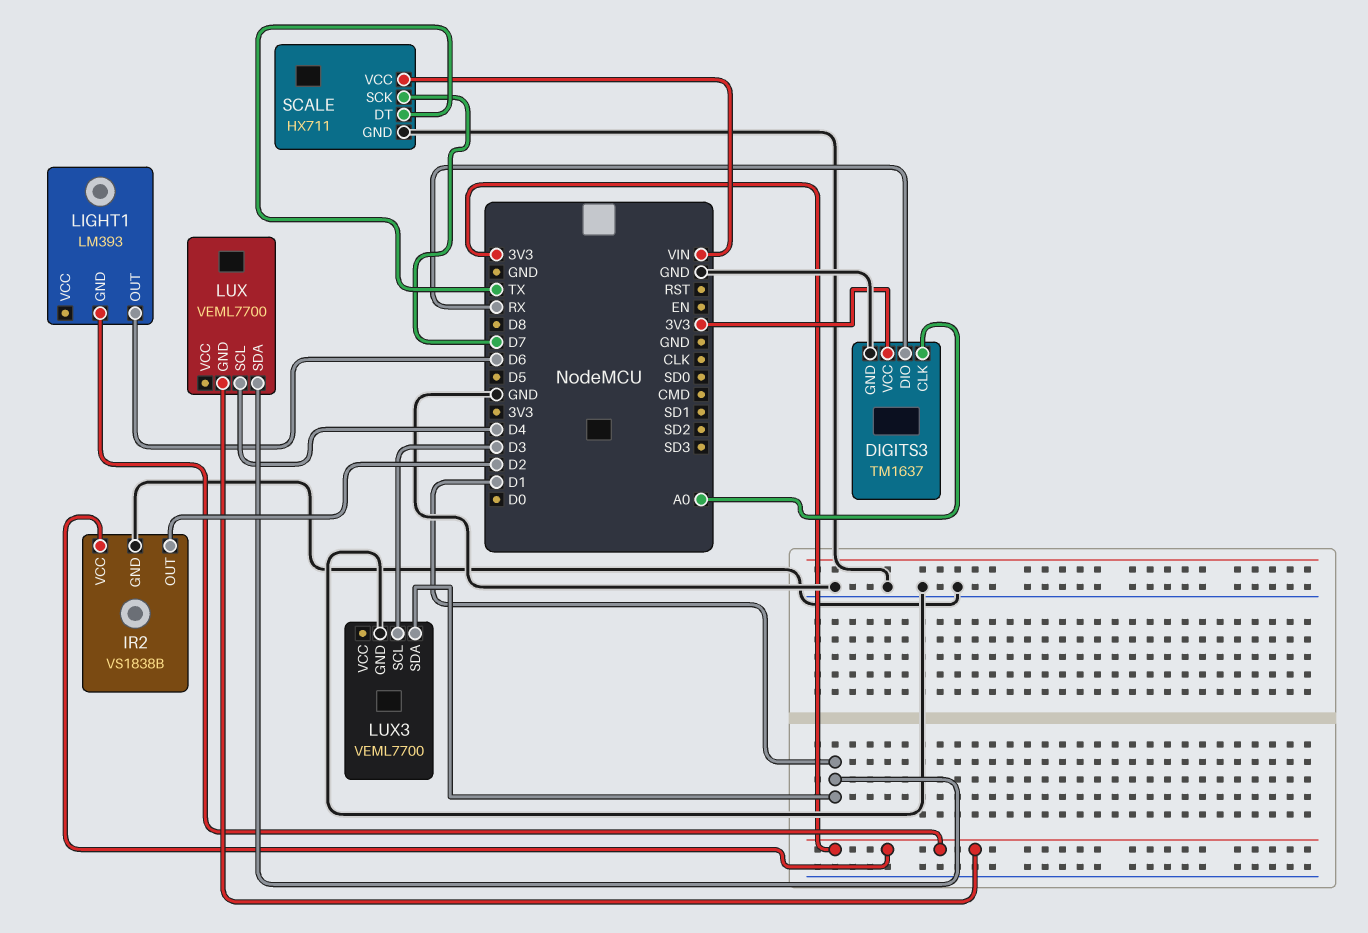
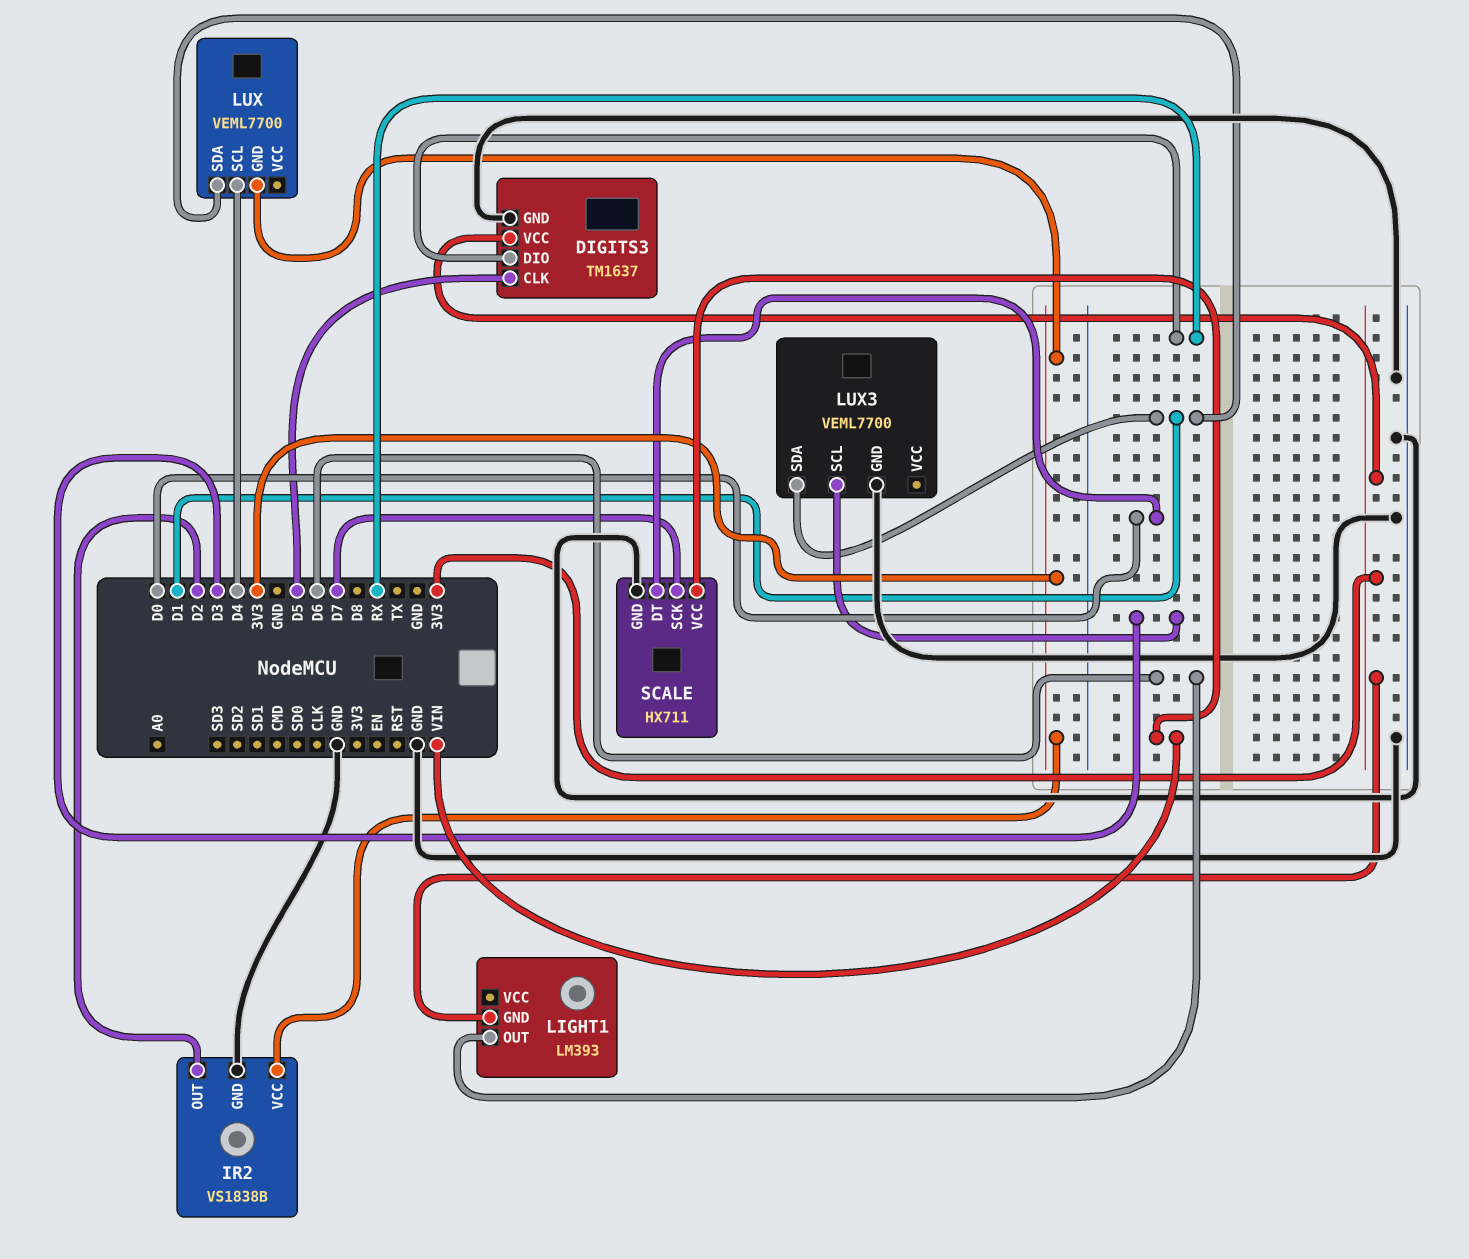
DIGITS3 pin CLK: A0 -> D5
SCALE pin DT: TX -> D0

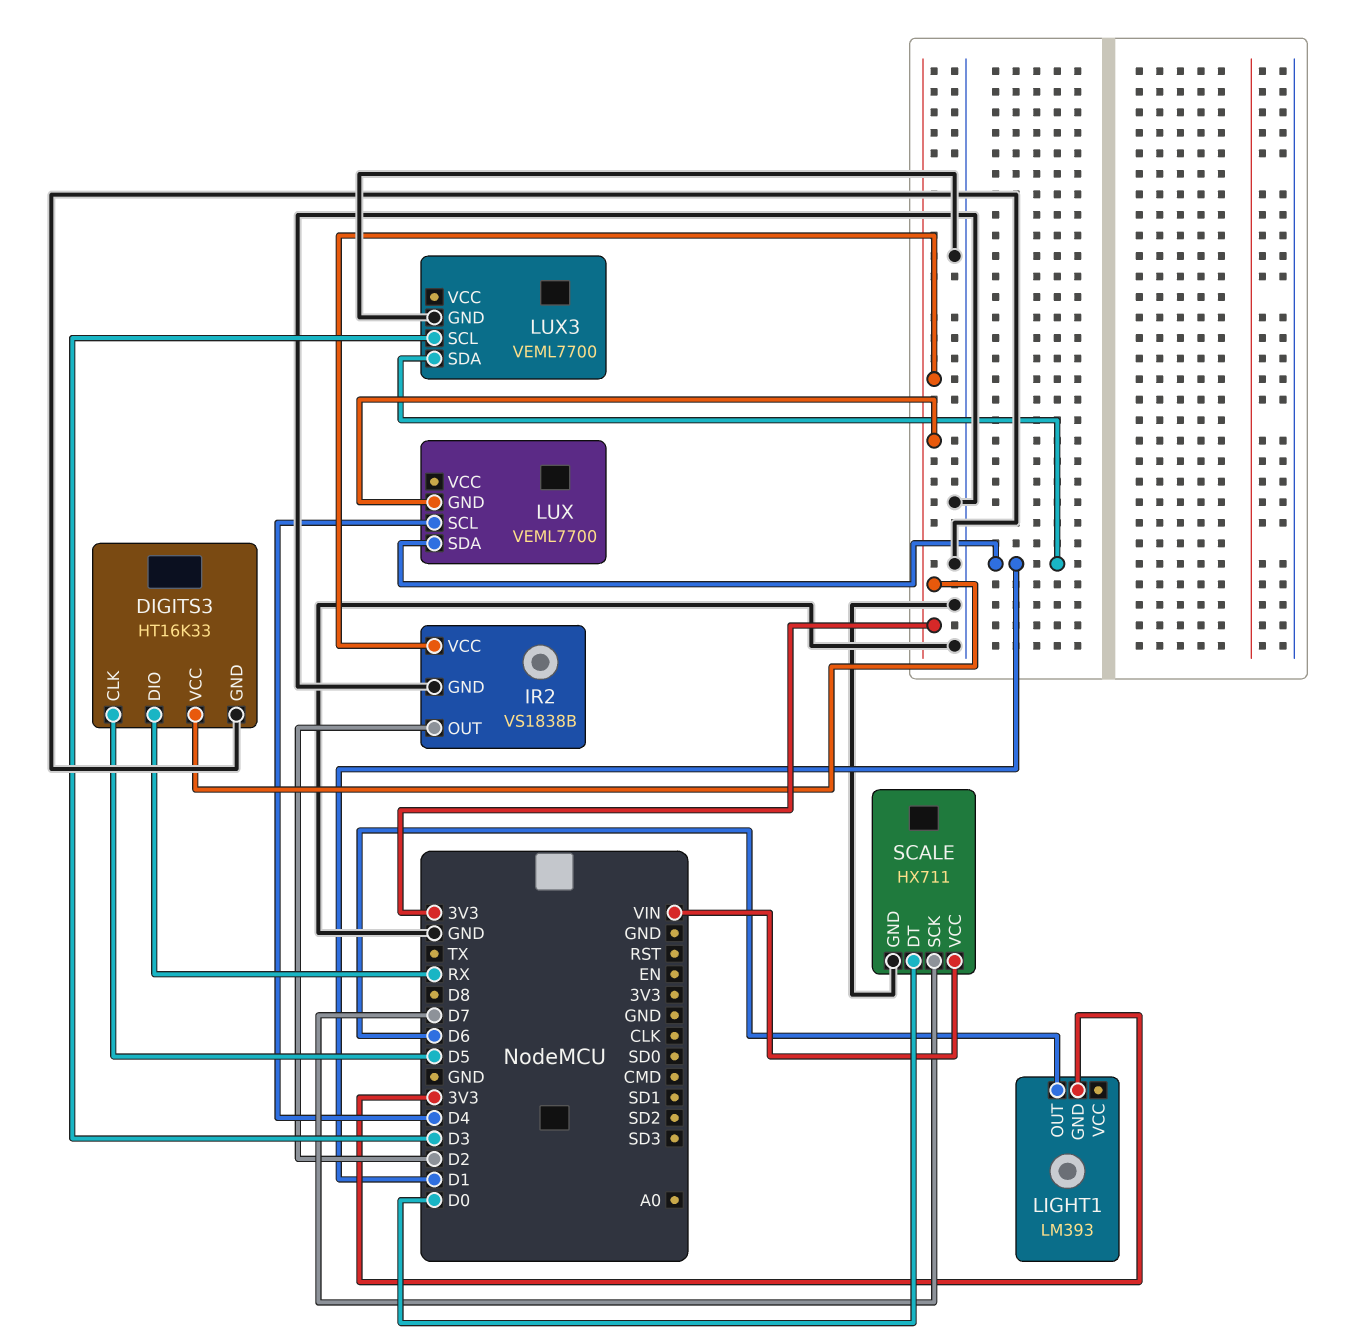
DIGITS3: TM1637 -> HT16K33

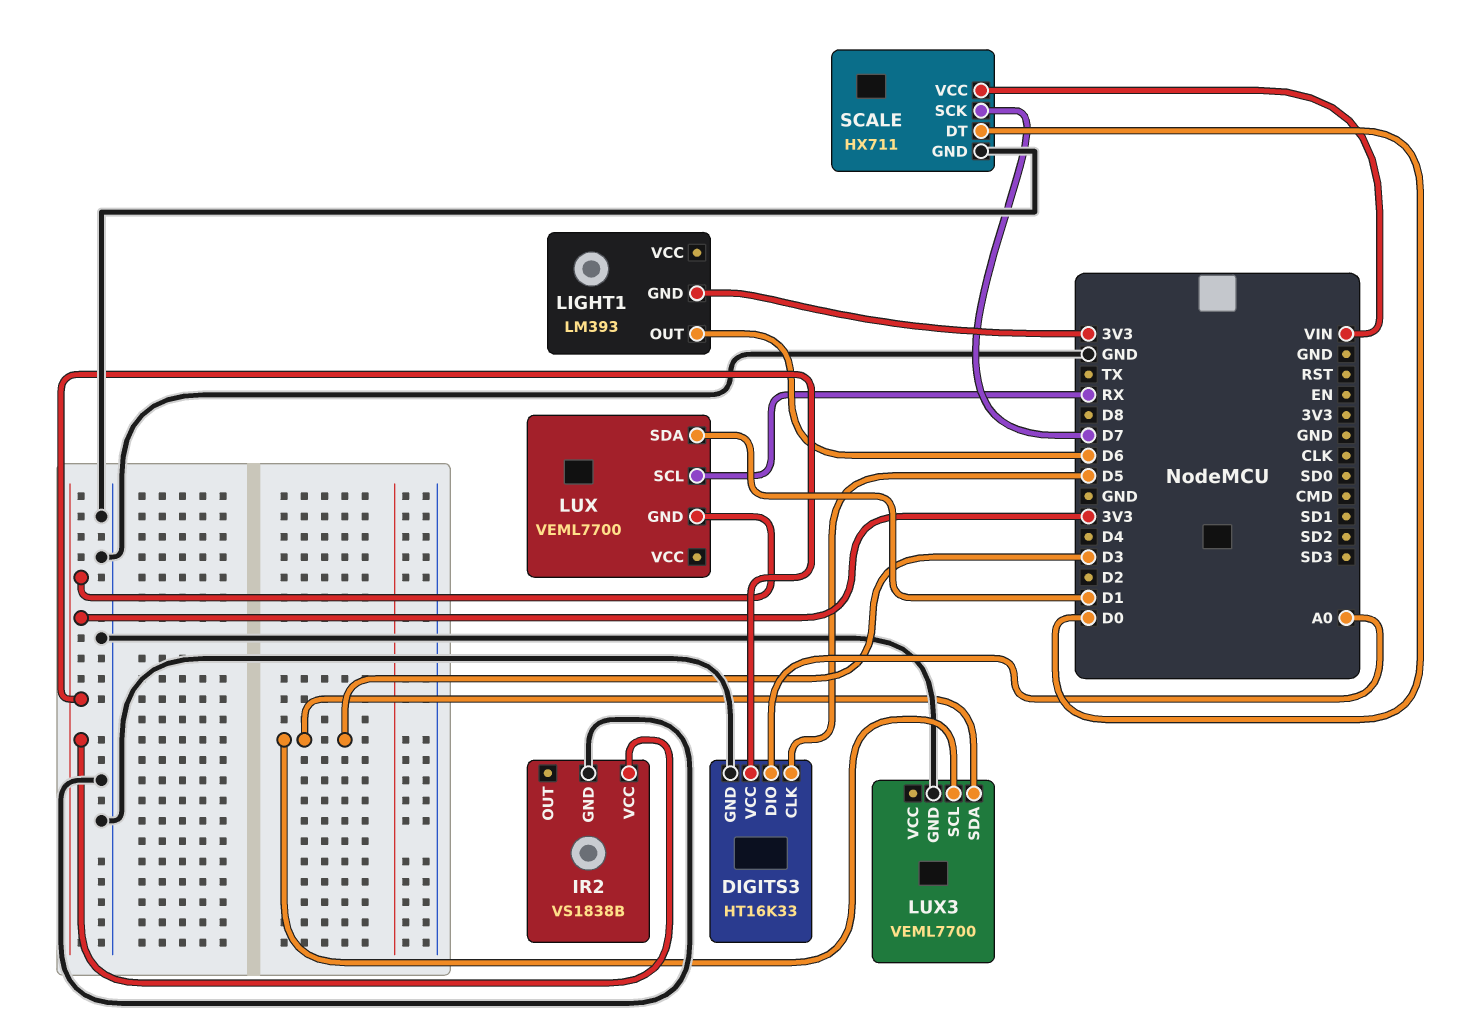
DIGITS3 pin DIO: RX -> A0
IR2 pin OUT: D2 -> none
LUX pin SCL: D4 -> RX
LUX3 pin SDA: D1 -> D3

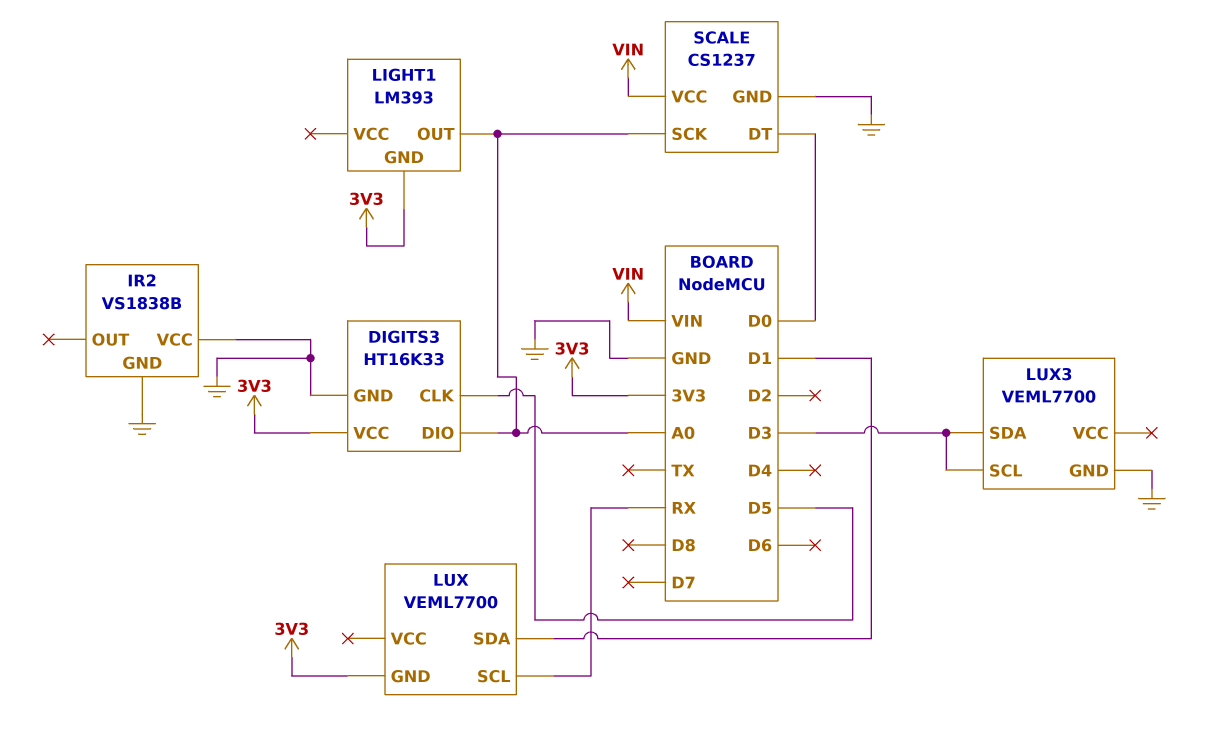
IR2 pin VCC: 3V3 -> GND
LIGHT1 pin OUT: D6 -> A0
SCALE: HX711 -> CS1237
SCALE pin SCK: D7 -> A0

